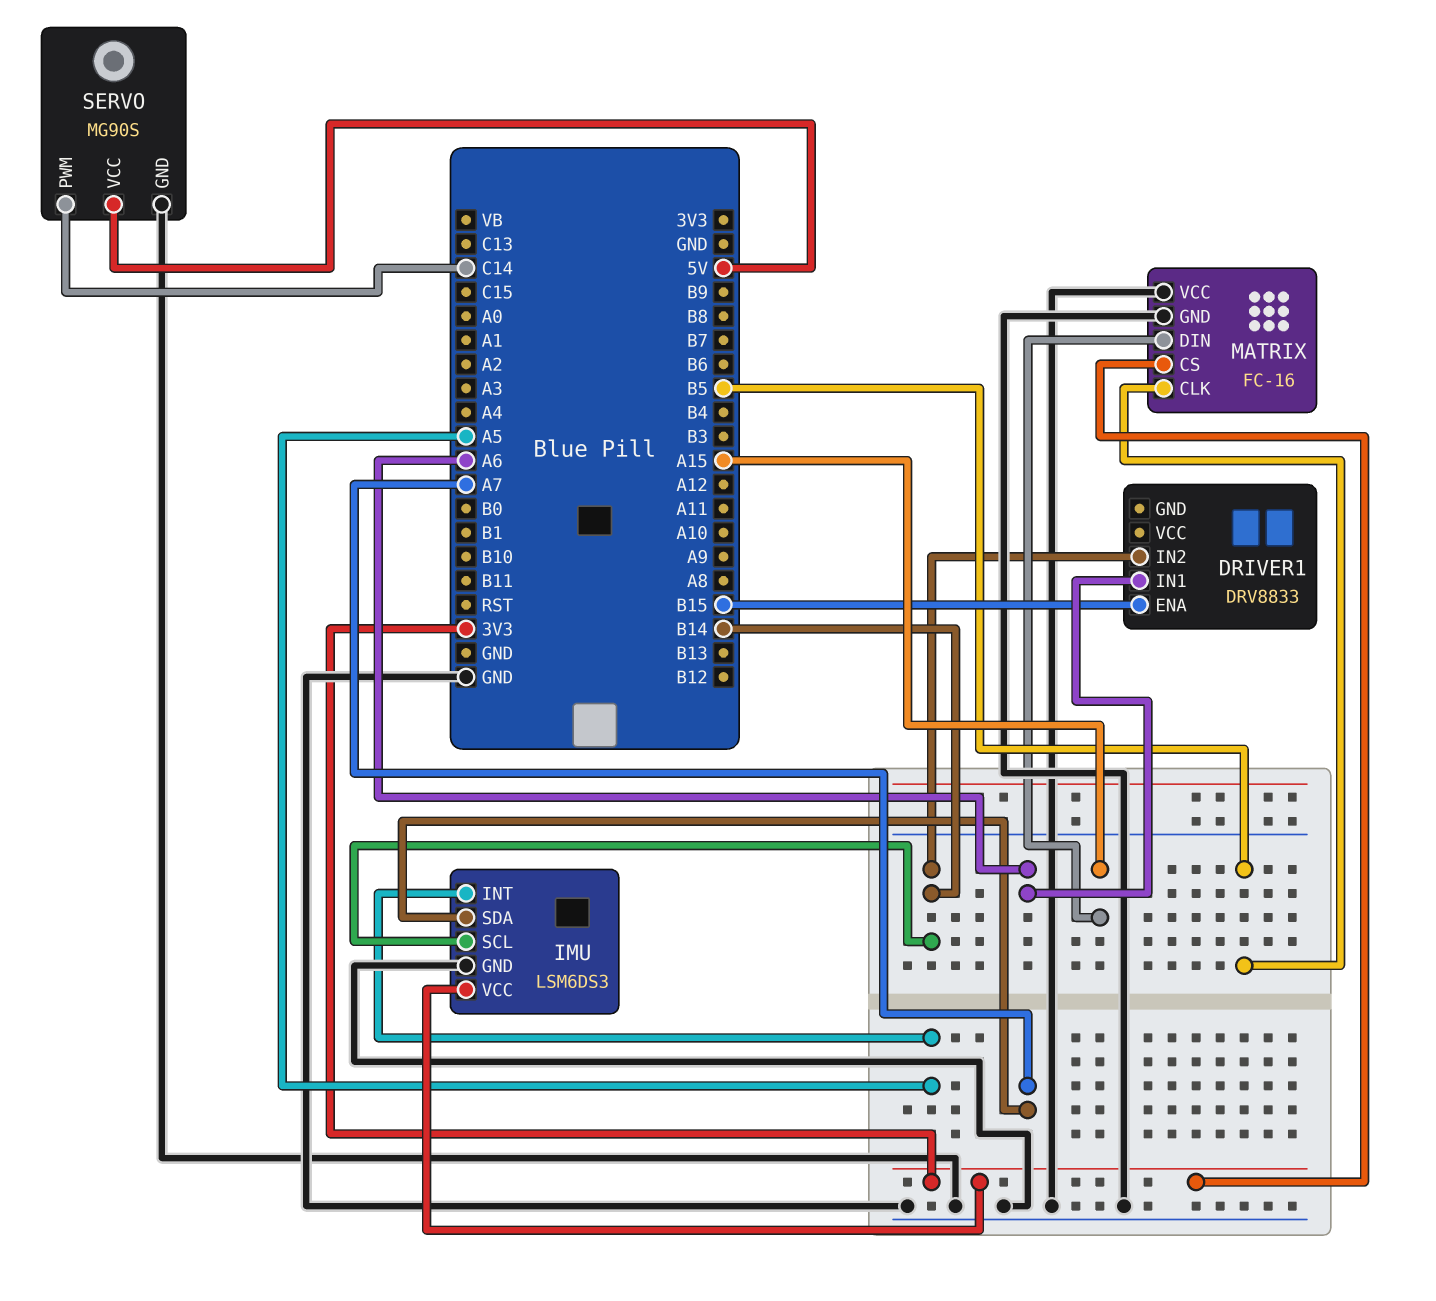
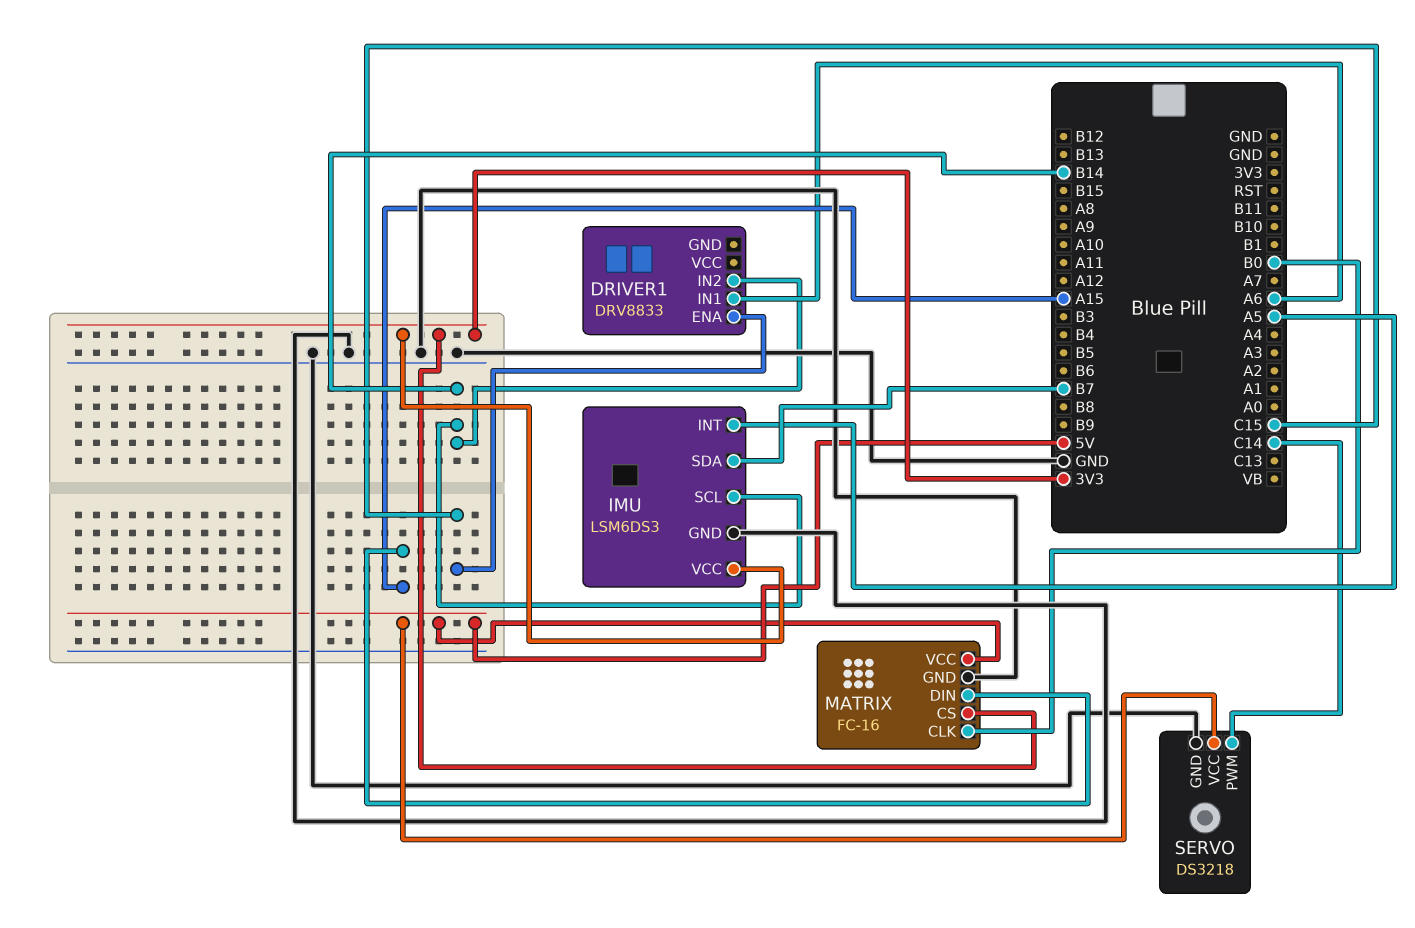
DRIVER1 pin ENA: B15 -> C15
IMU pin SDA: A7 -> B7
MATRIX pin CLK: B5 -> B0
MATRIX pin VCC: GND -> 5V
SERVO: MG90S -> DS3218

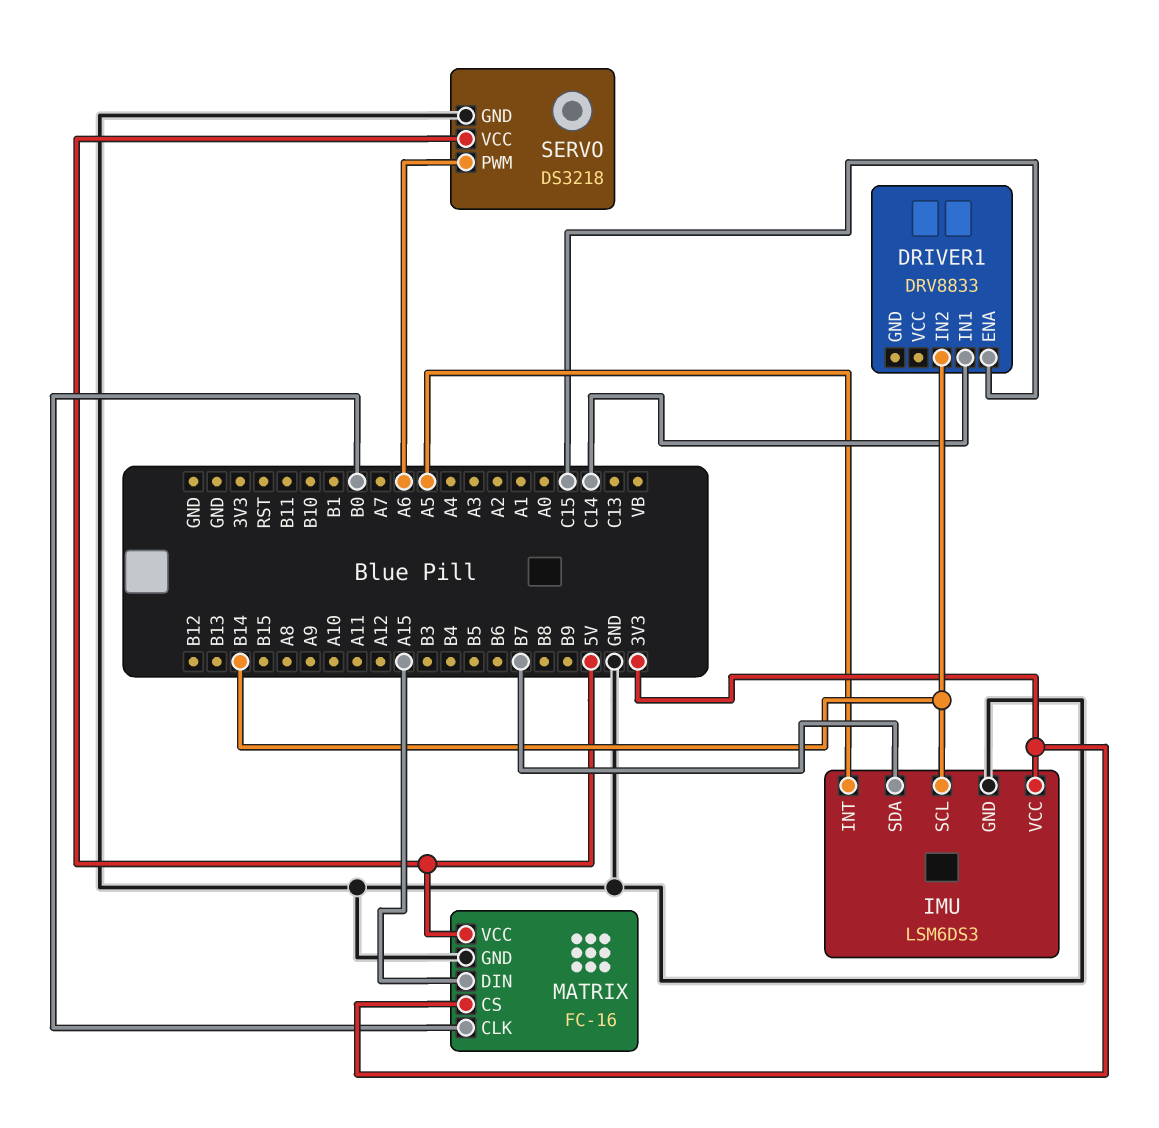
DRIVER1 pin IN1: A6 -> C14
SERVO pin PWM: C14 -> A6

